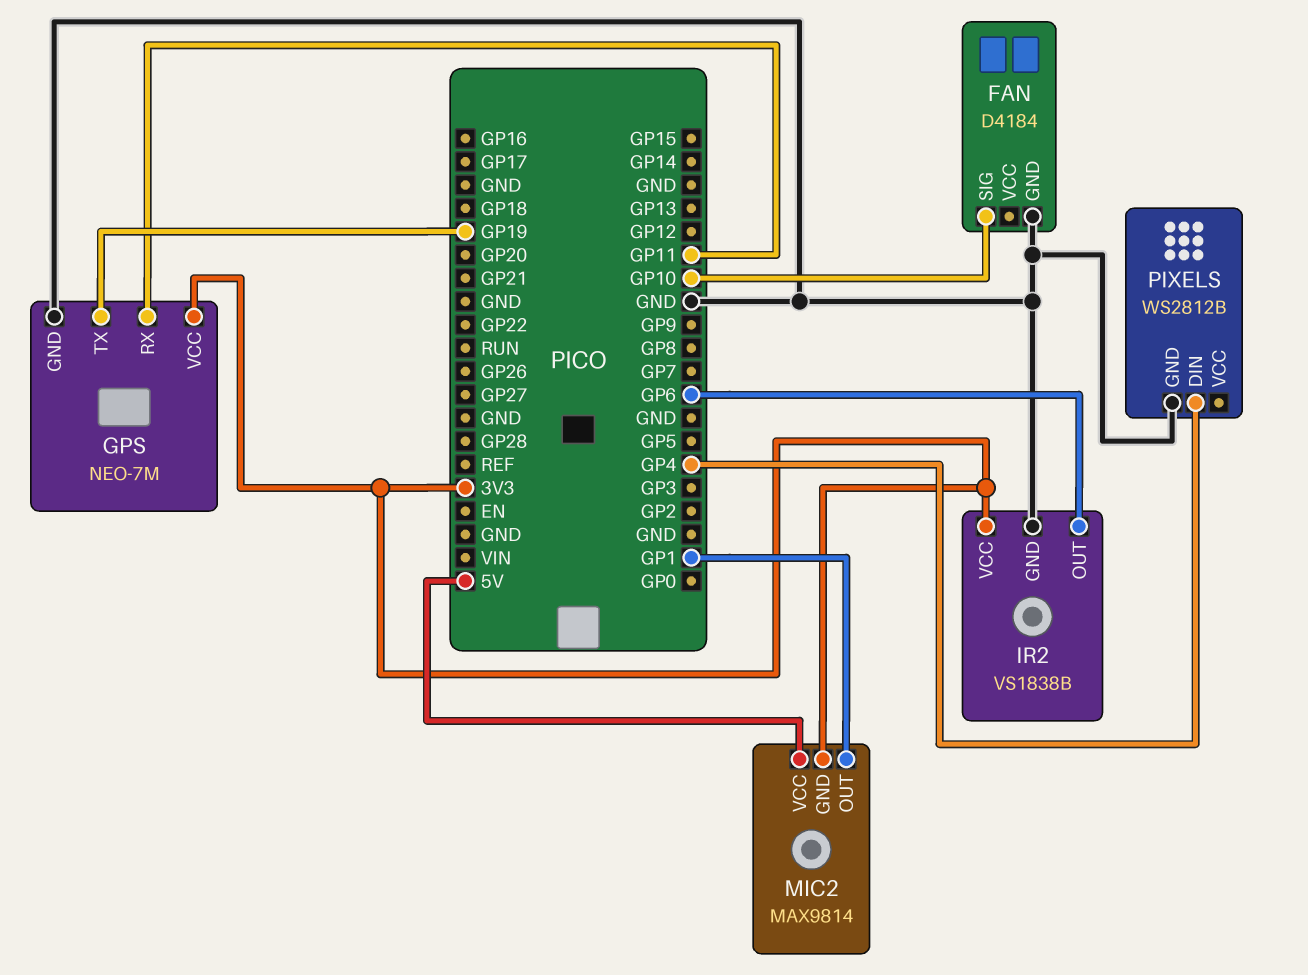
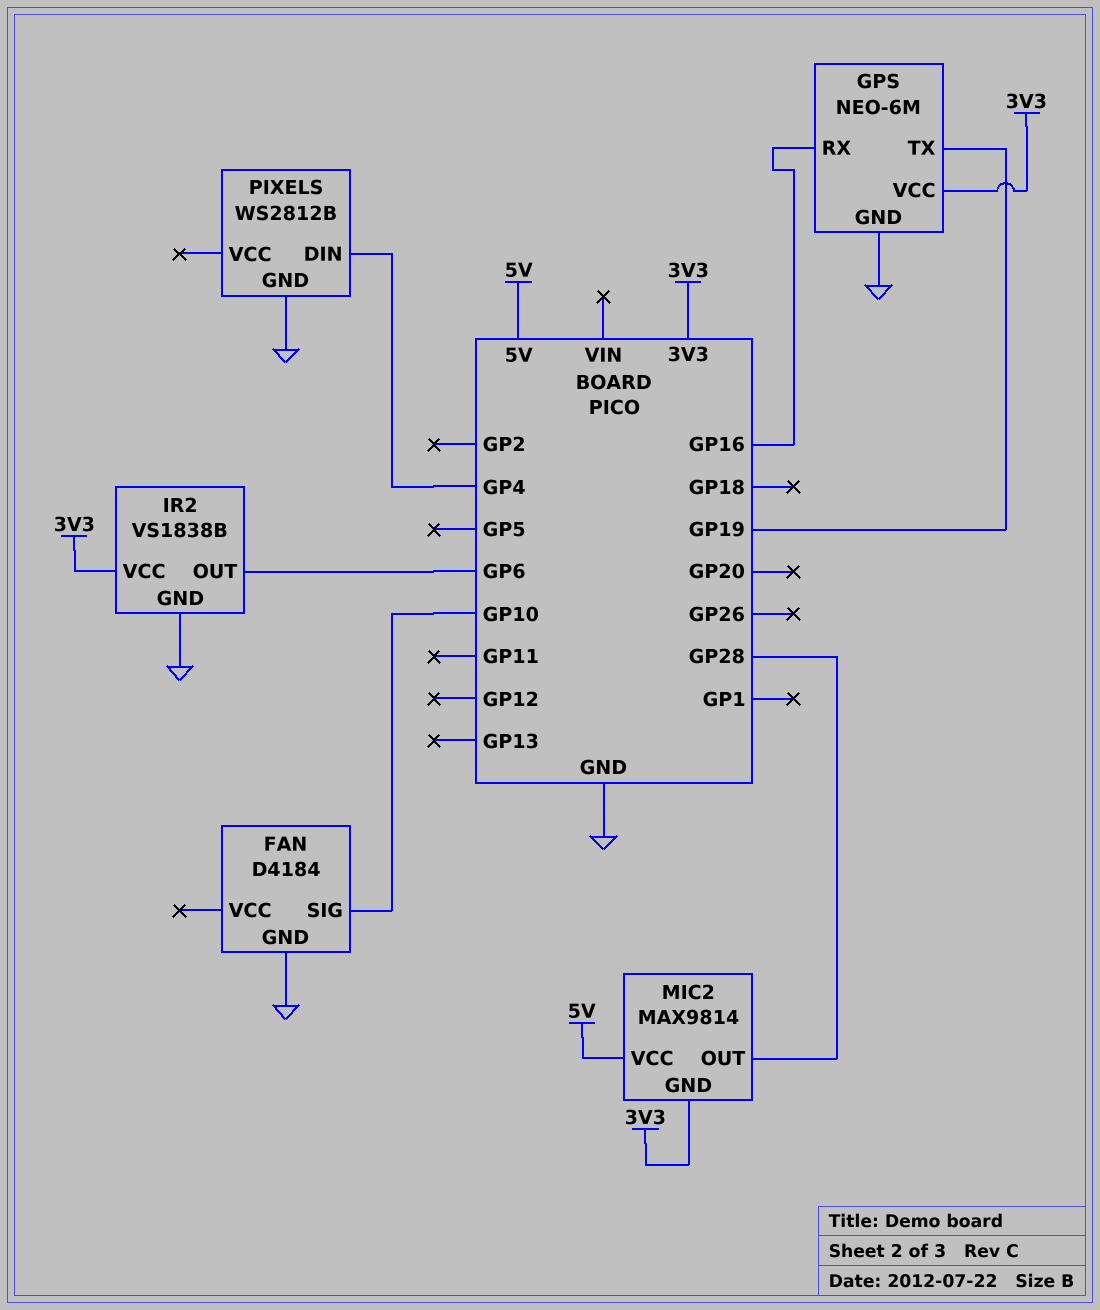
GPS: NEO-7M -> NEO-6M
GPS pin RX: GP11 -> GP16
MIC2 pin OUT: GP1 -> GP28

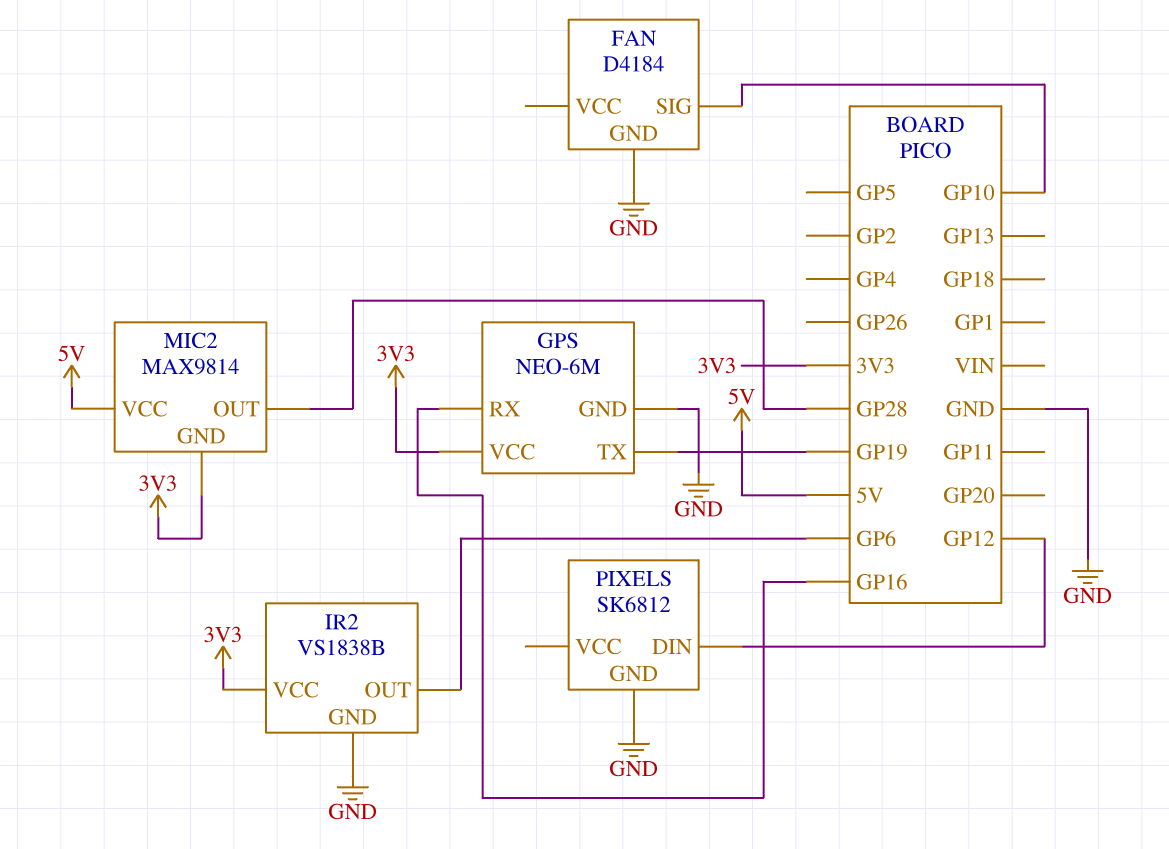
PIXELS: WS2812B -> SK6812
PIXELS pin DIN: GP4 -> GP12

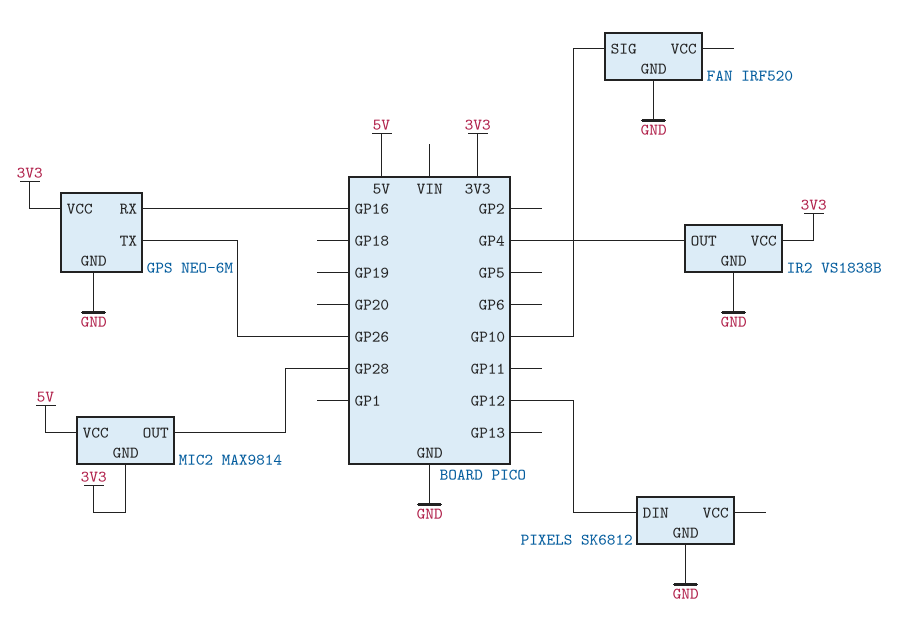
FAN: D4184 -> IRF520
GPS pin TX: GP19 -> GP26
IR2 pin OUT: GP6 -> GP4

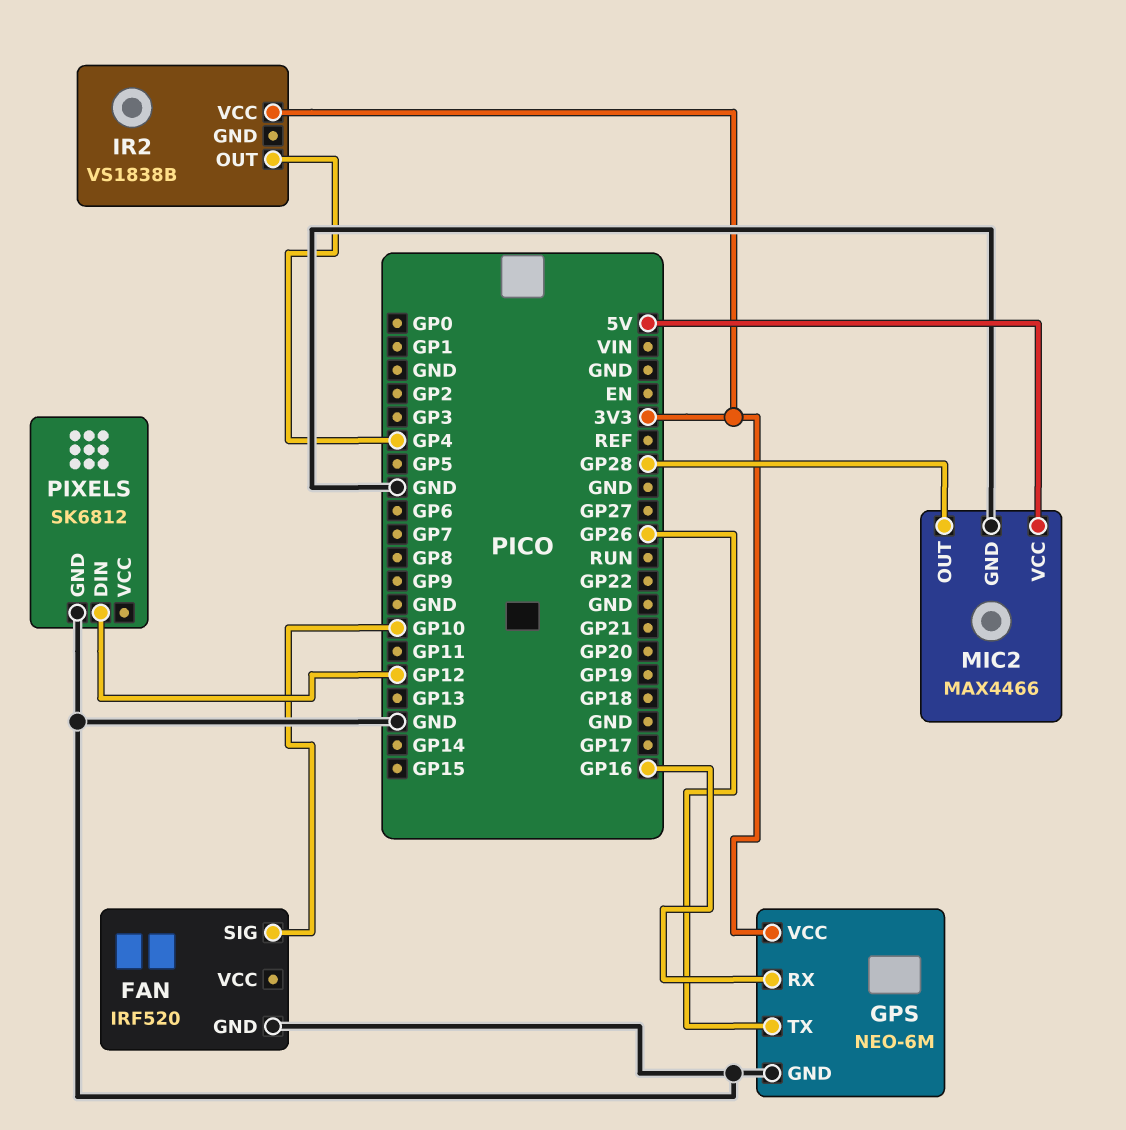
IR2 pin GND: GND -> none
MIC2: MAX9814 -> MAX4466
MIC2 pin GND: 3V3 -> GND

